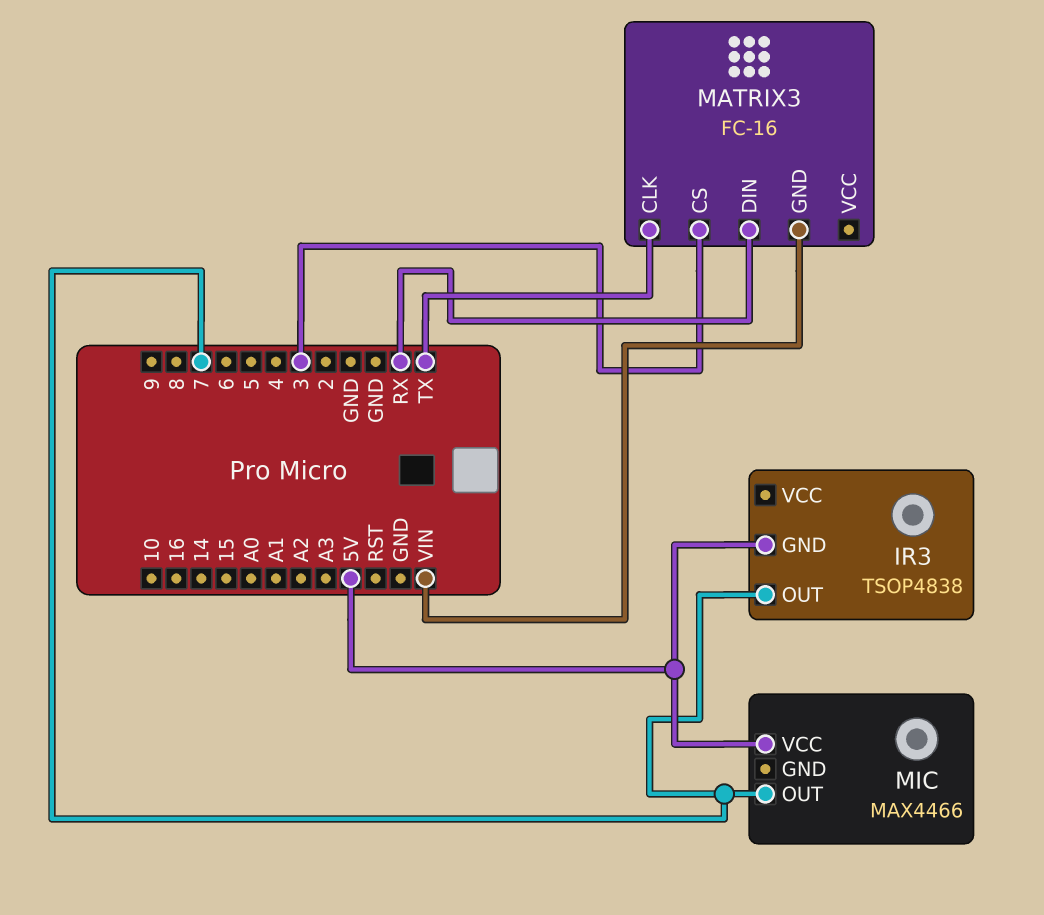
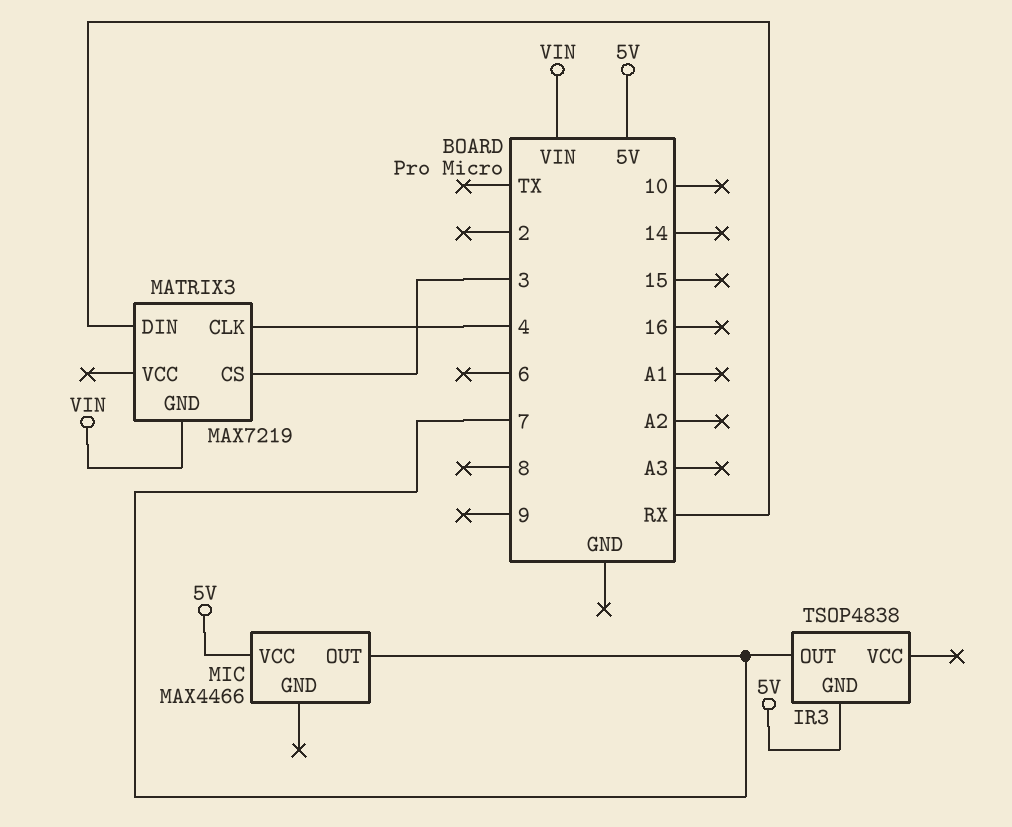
MATRIX3: FC-16 -> MAX7219
MATRIX3 pin CLK: TX -> 4

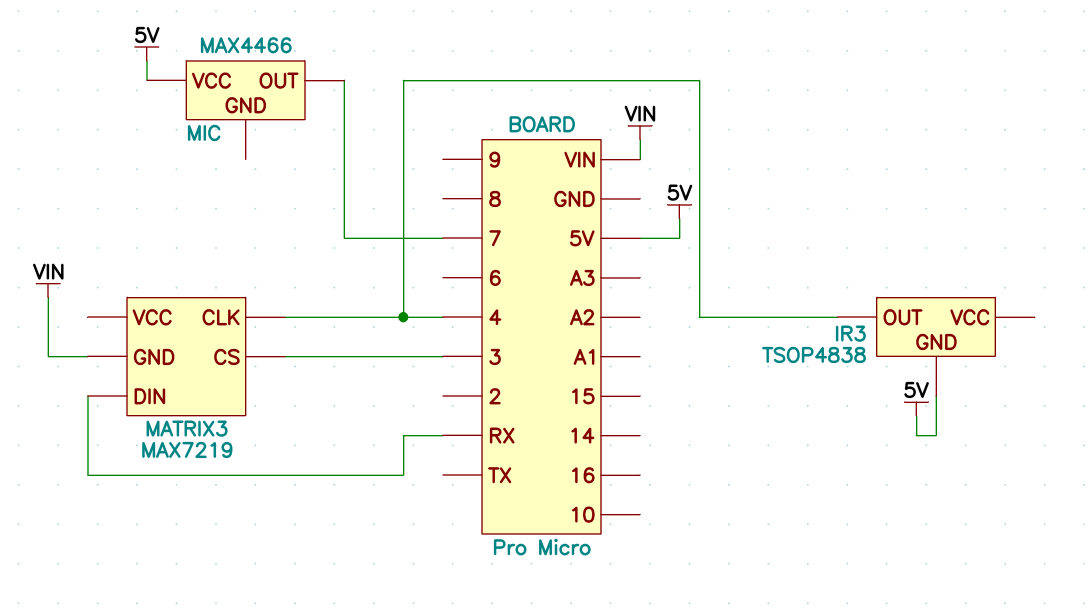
IR3 pin OUT: 7 -> 4

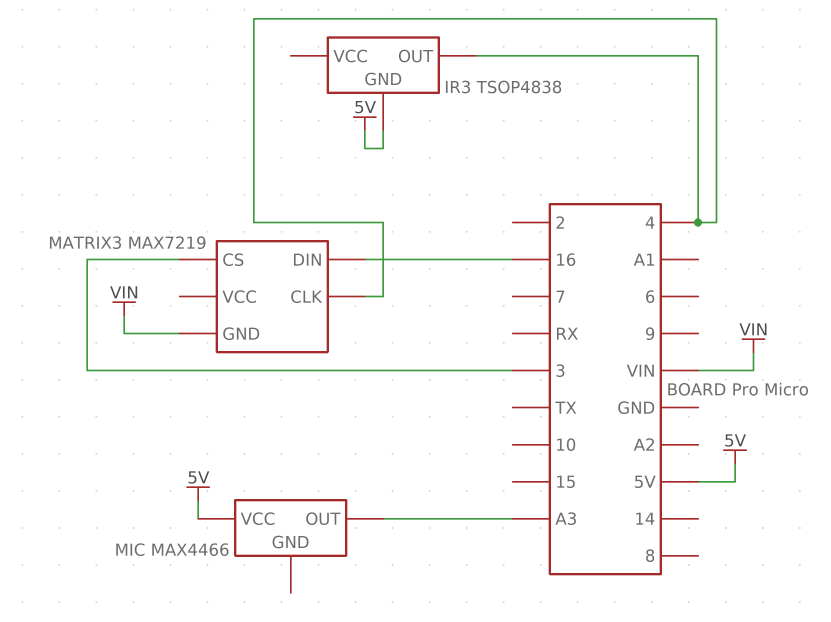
MATRIX3 pin DIN: RX -> 16
MIC pin OUT: 7 -> A3

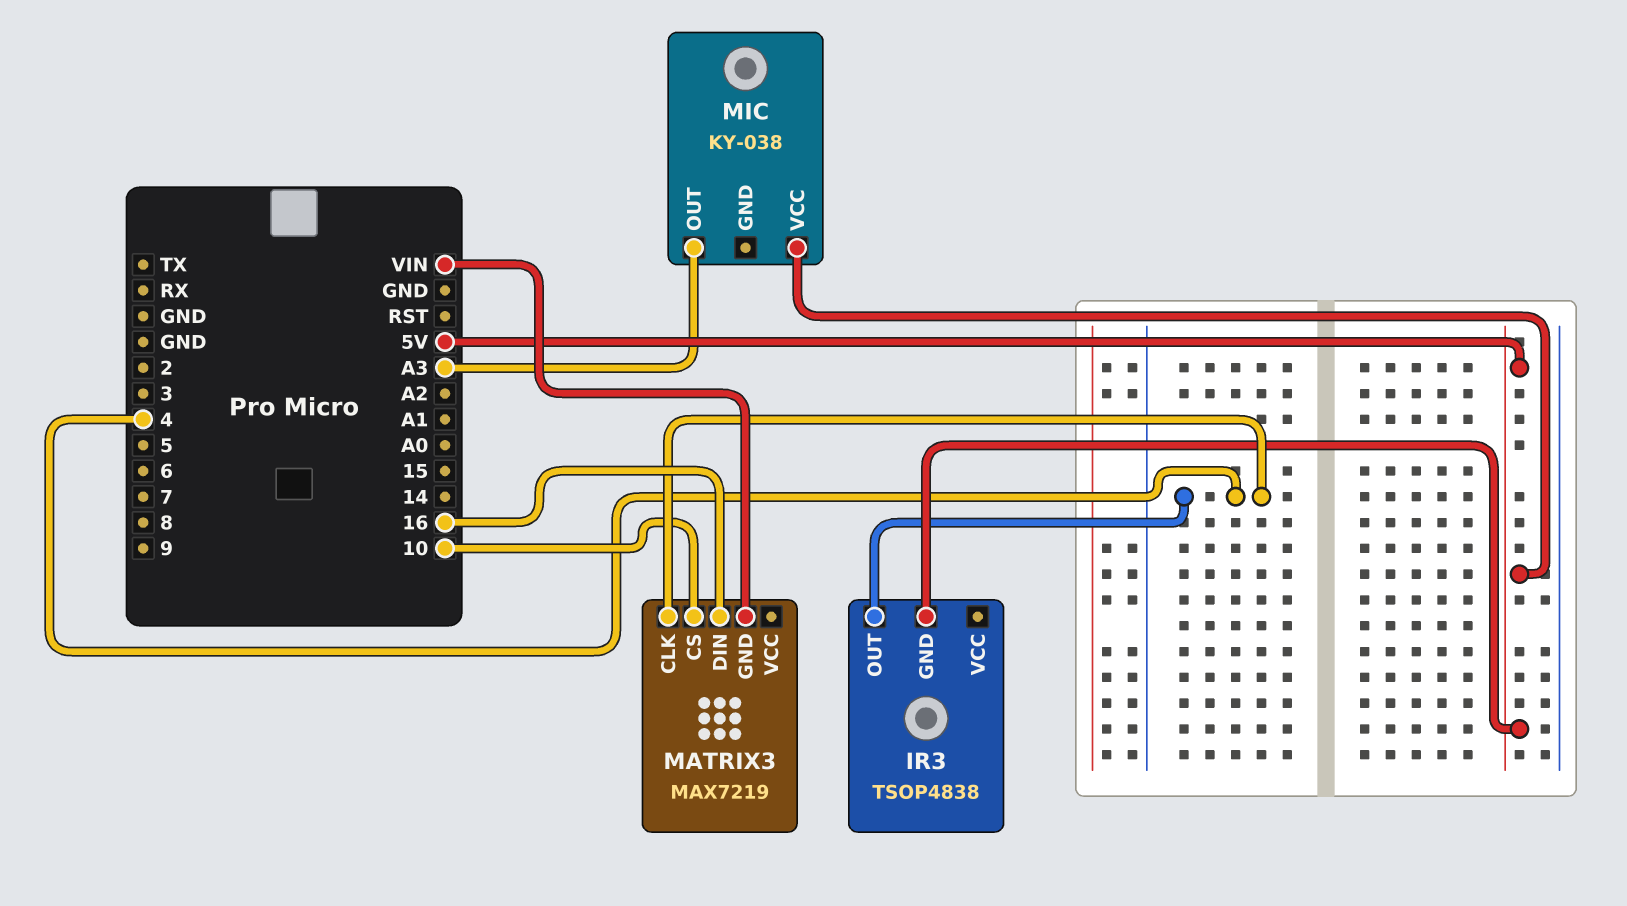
MATRIX3 pin CS: 3 -> 10
MIC: MAX4466 -> KY-038

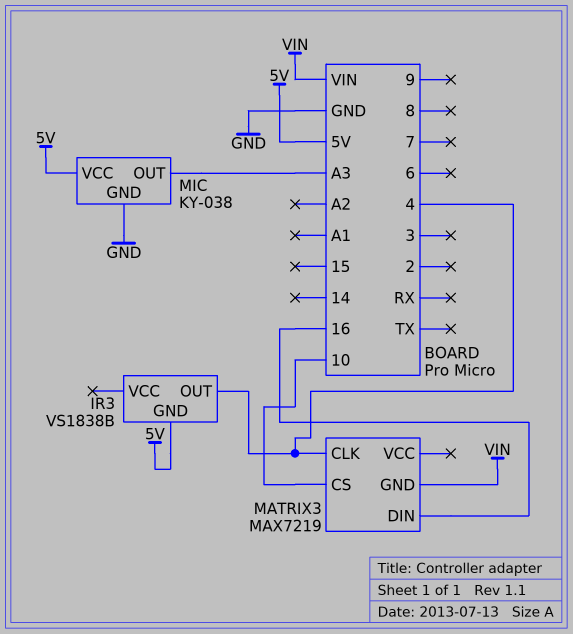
IR3: TSOP4838 -> VS1838B
MIC pin GND: none -> GND

